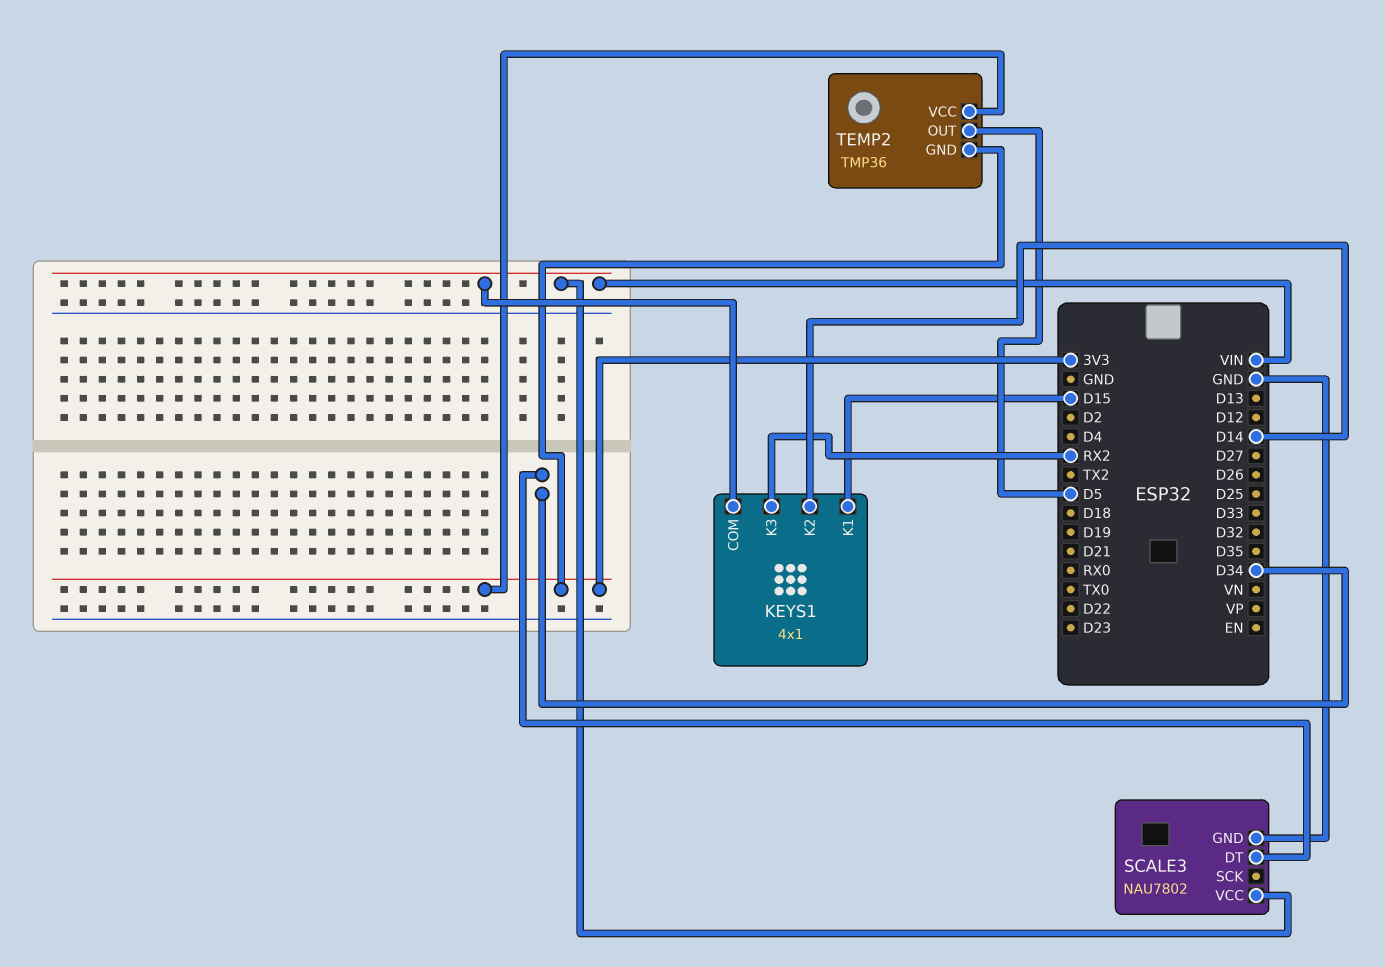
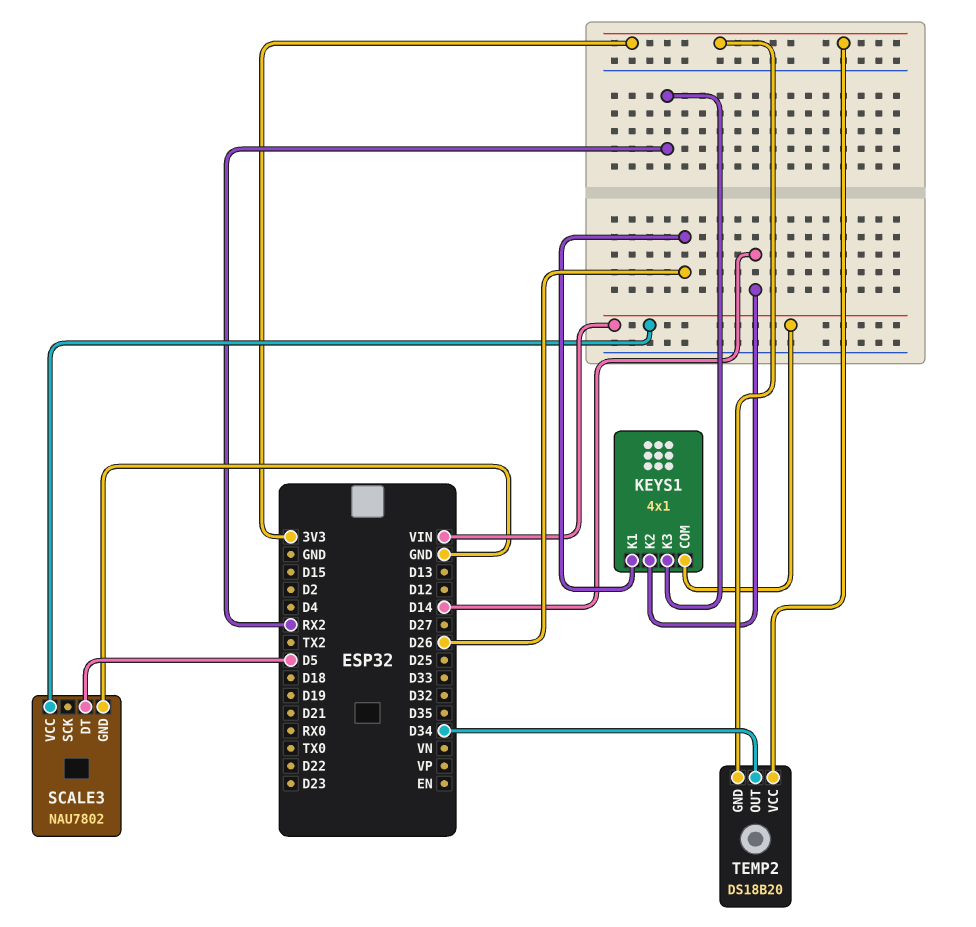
KEYS1 pin K1: D15 -> D26
SCALE3 pin DT: D34 -> D5
TEMP2: TMP36 -> DS18B20
TEMP2 pin OUT: D5 -> D34

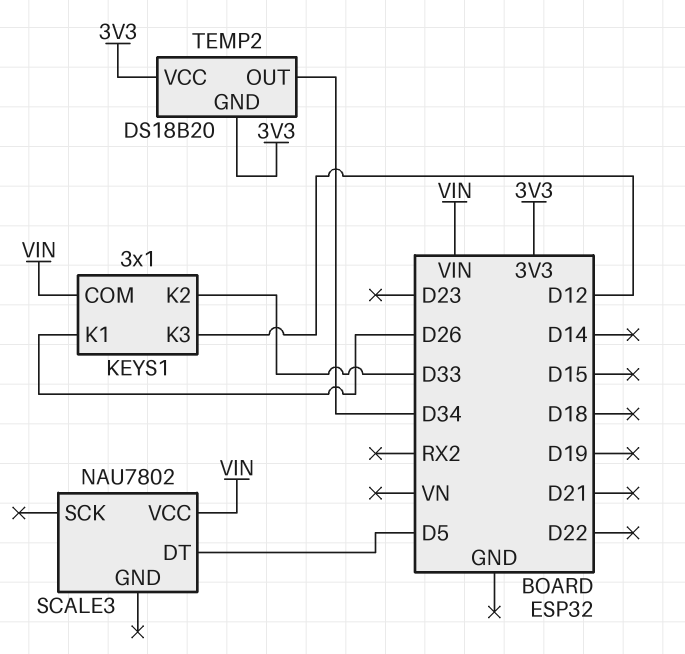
KEYS1: 4x1 -> 3x1
KEYS1 pin K2: D14 -> D33
KEYS1 pin K3: RX2 -> D12
SCALE3 pin GND: GND -> none

